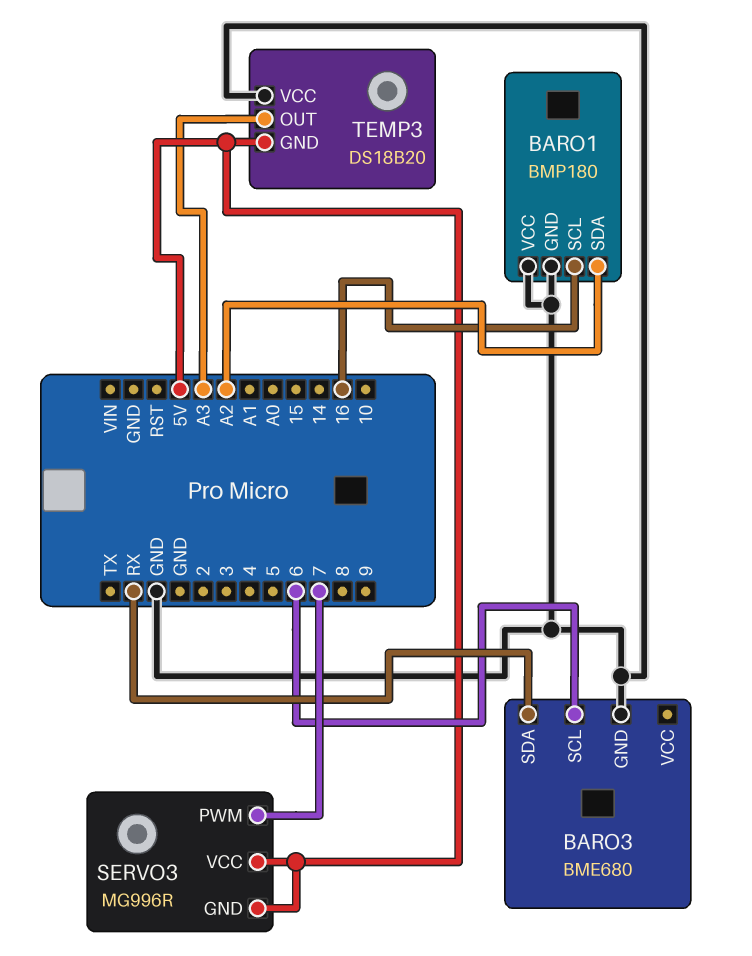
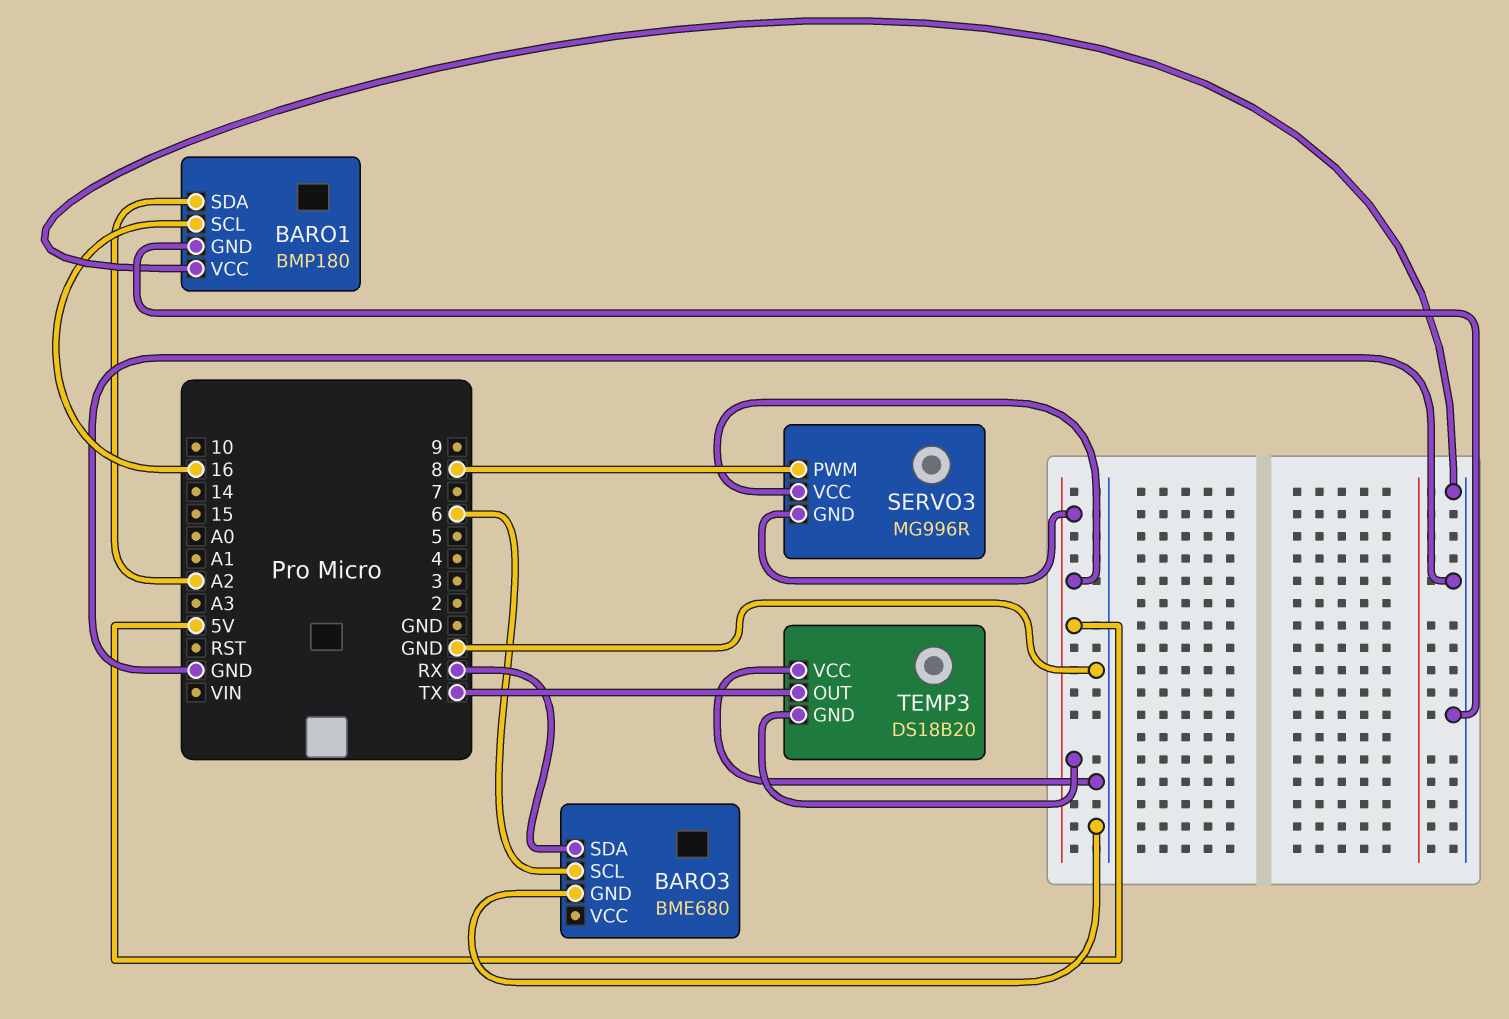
SERVO3 pin PWM: 7 -> 8
TEMP3 pin OUT: A3 -> TX

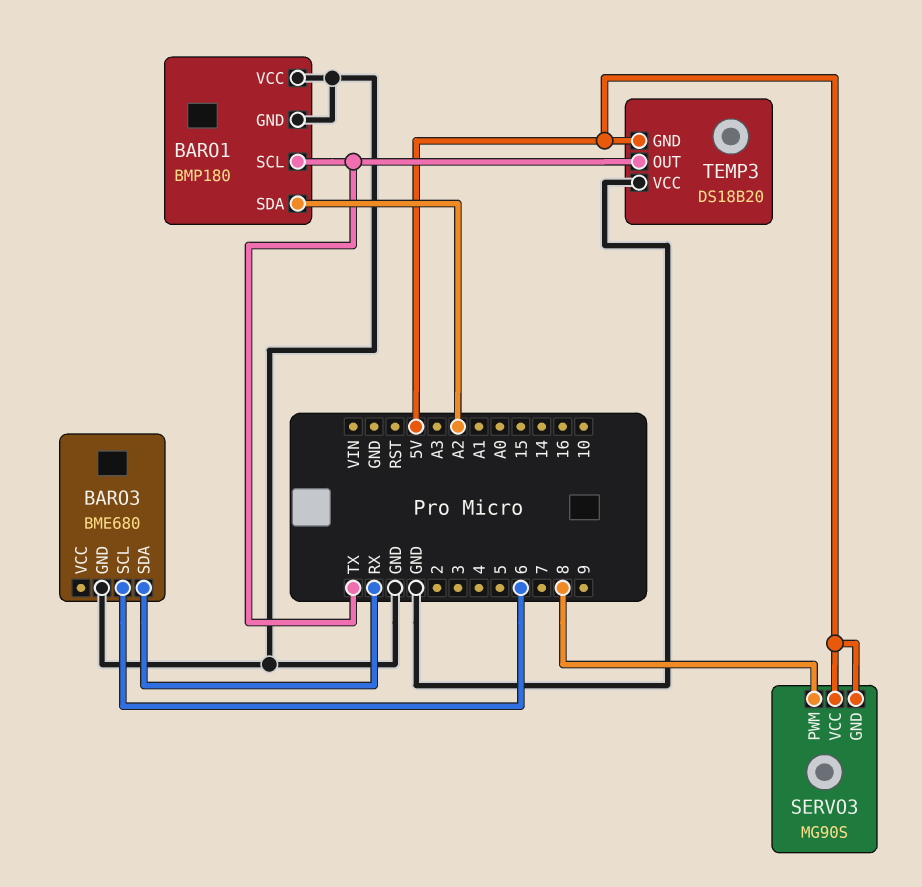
BARO1 pin SCL: 16 -> TX
SERVO3: MG996R -> MG90S

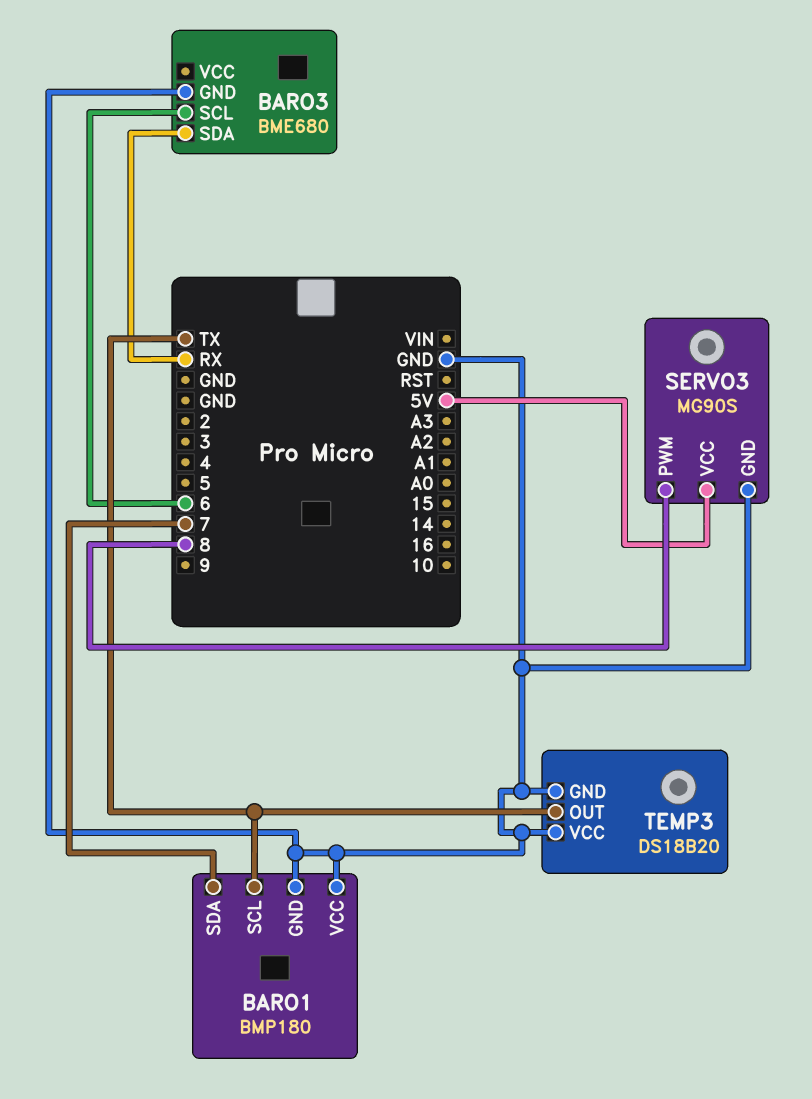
BARO1 pin SDA: A2 -> 7
SERVO3 pin GND: 5V -> GND
TEMP3 pin GND: 5V -> GND

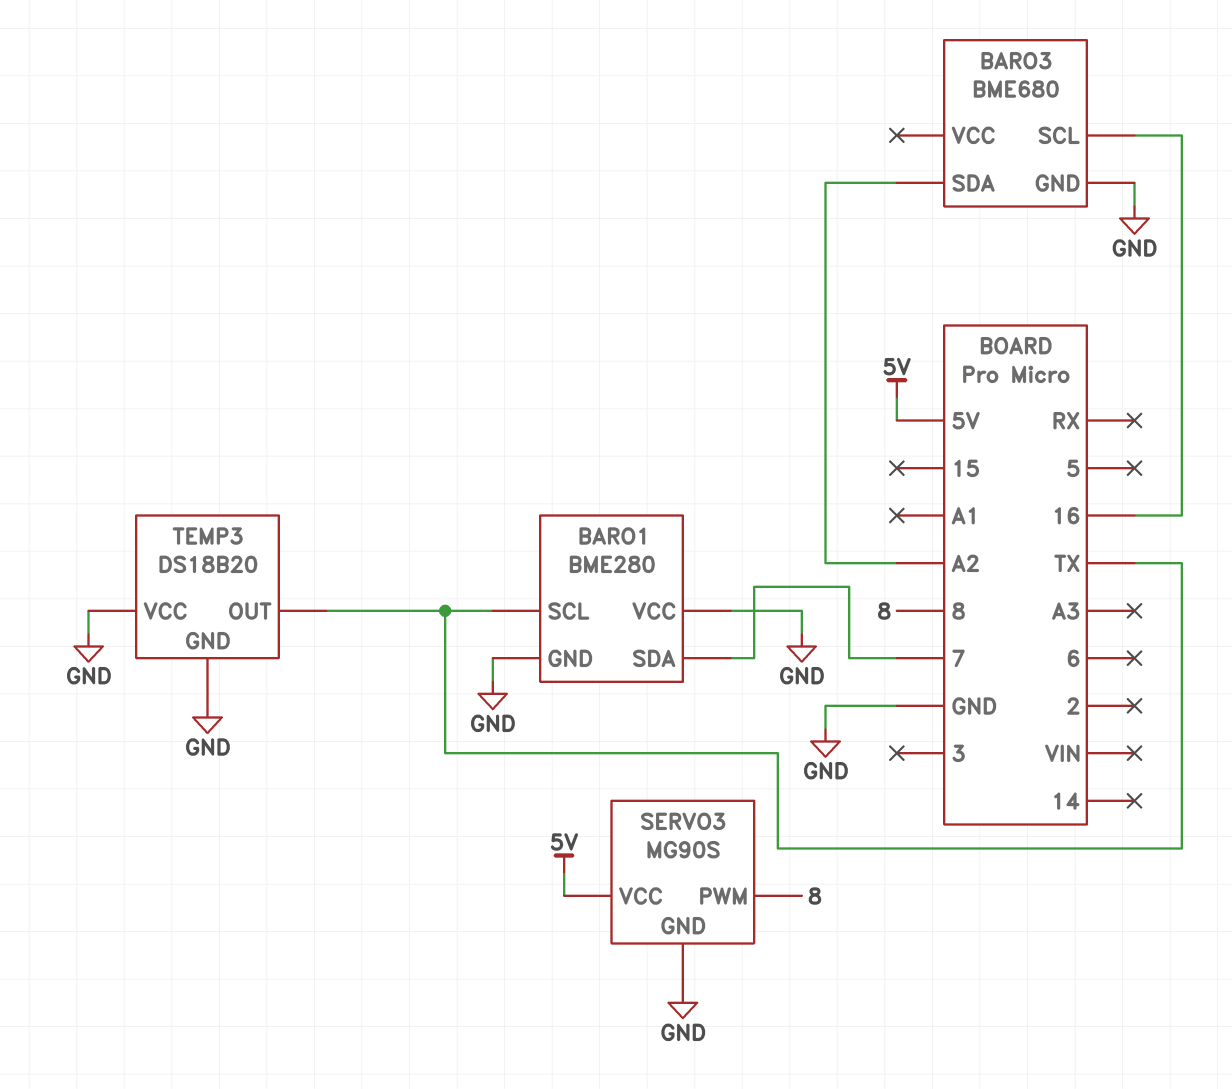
BARO1: BMP180 -> BME280
BARO3 pin SCL: 6 -> 16
BARO3 pin SDA: RX -> A2

